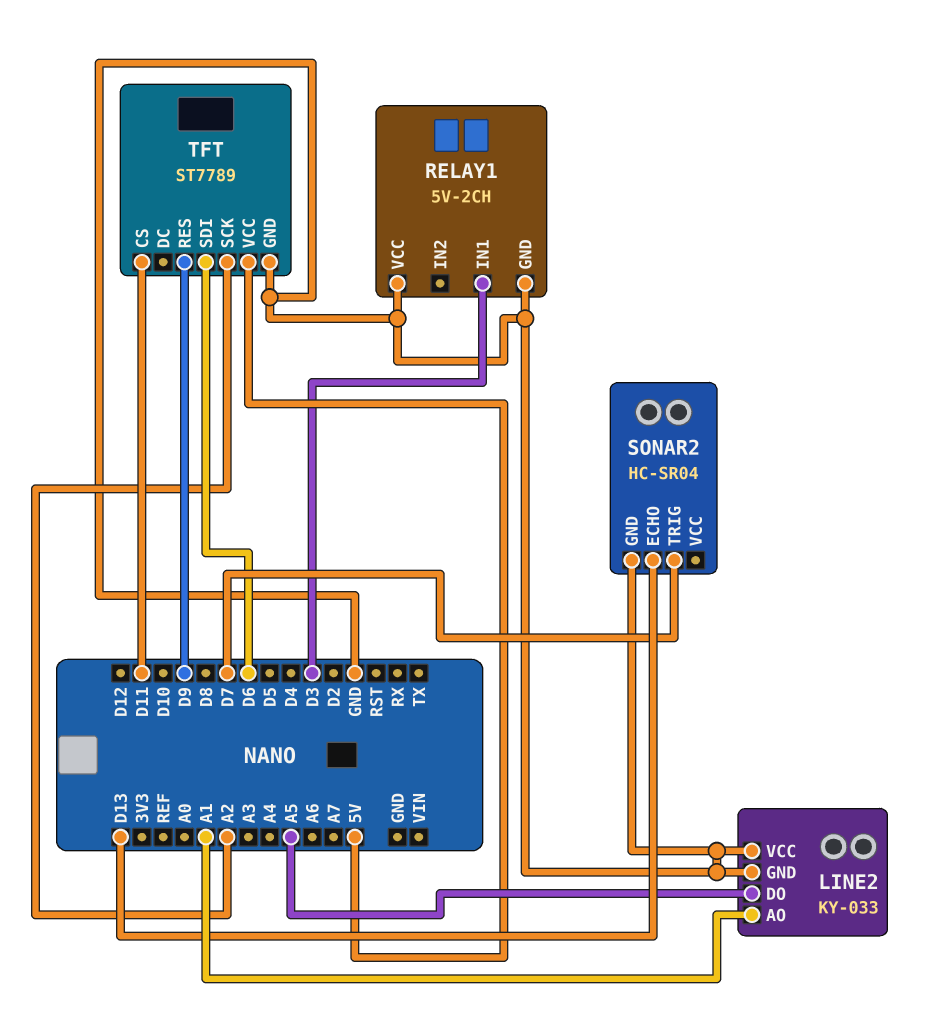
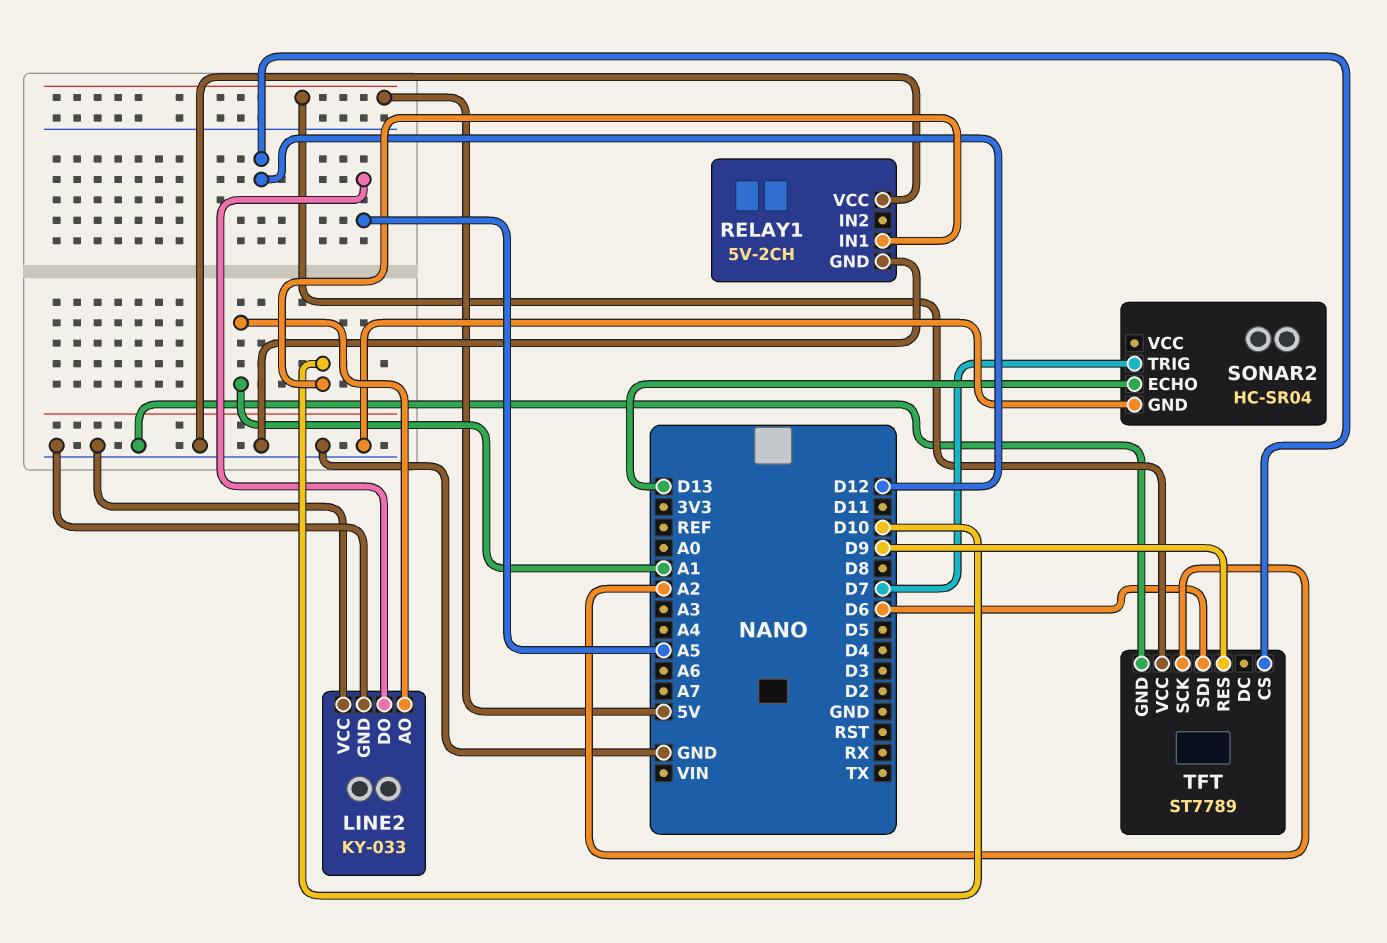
RELAY1 pin IN1: D3 -> D10
TFT pin CS: D11 -> D12

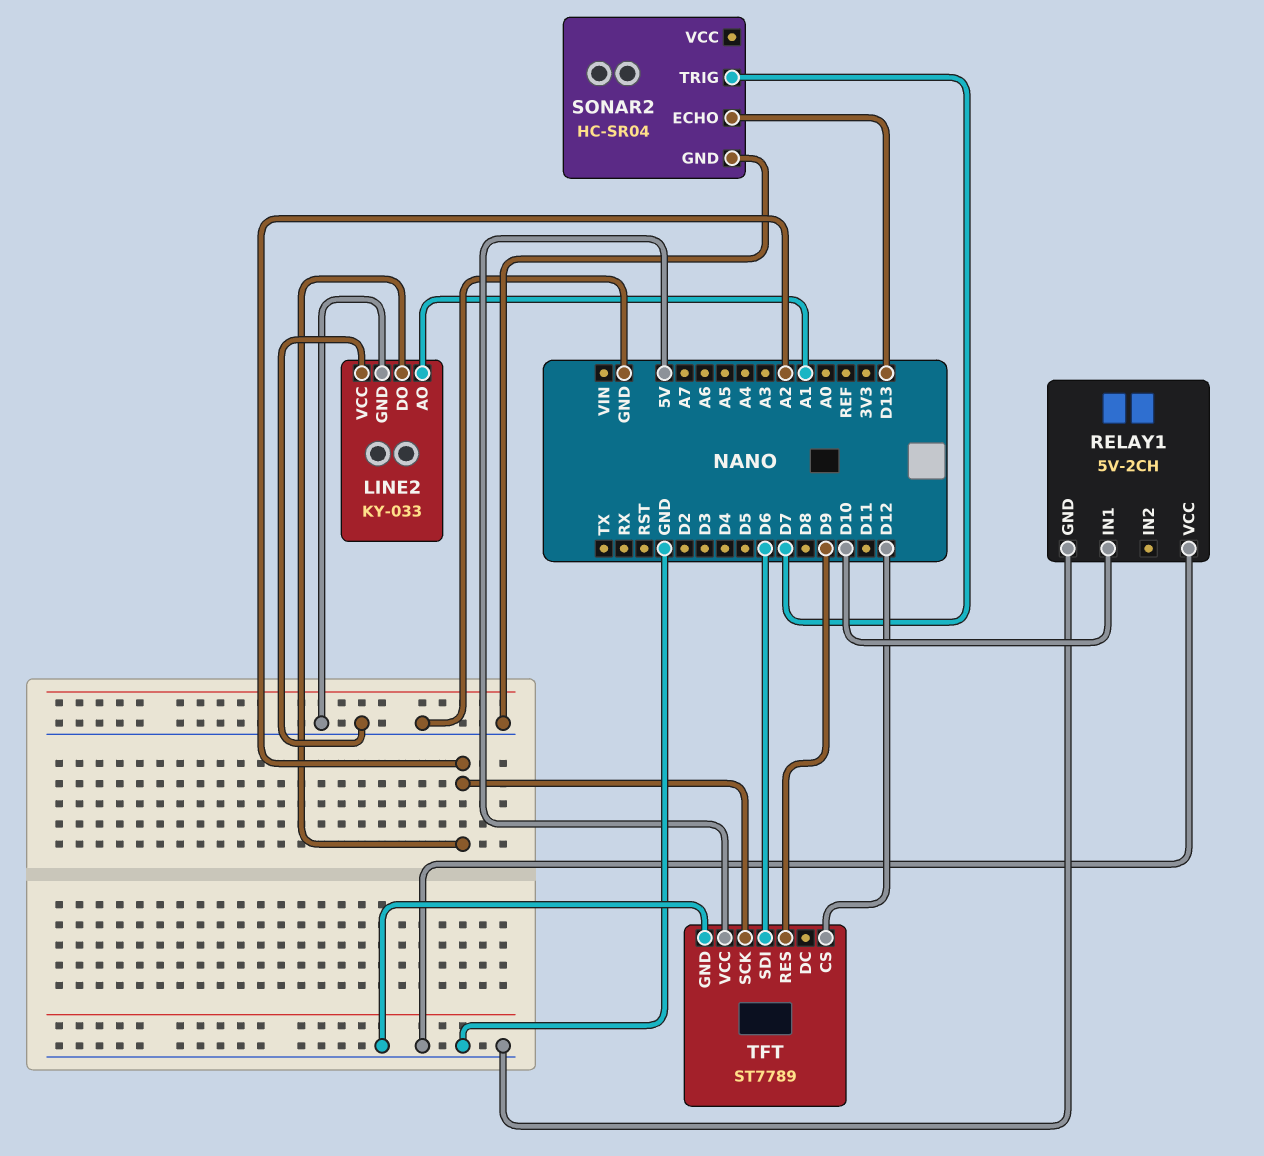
LINE2 pin DO: A5 -> A2

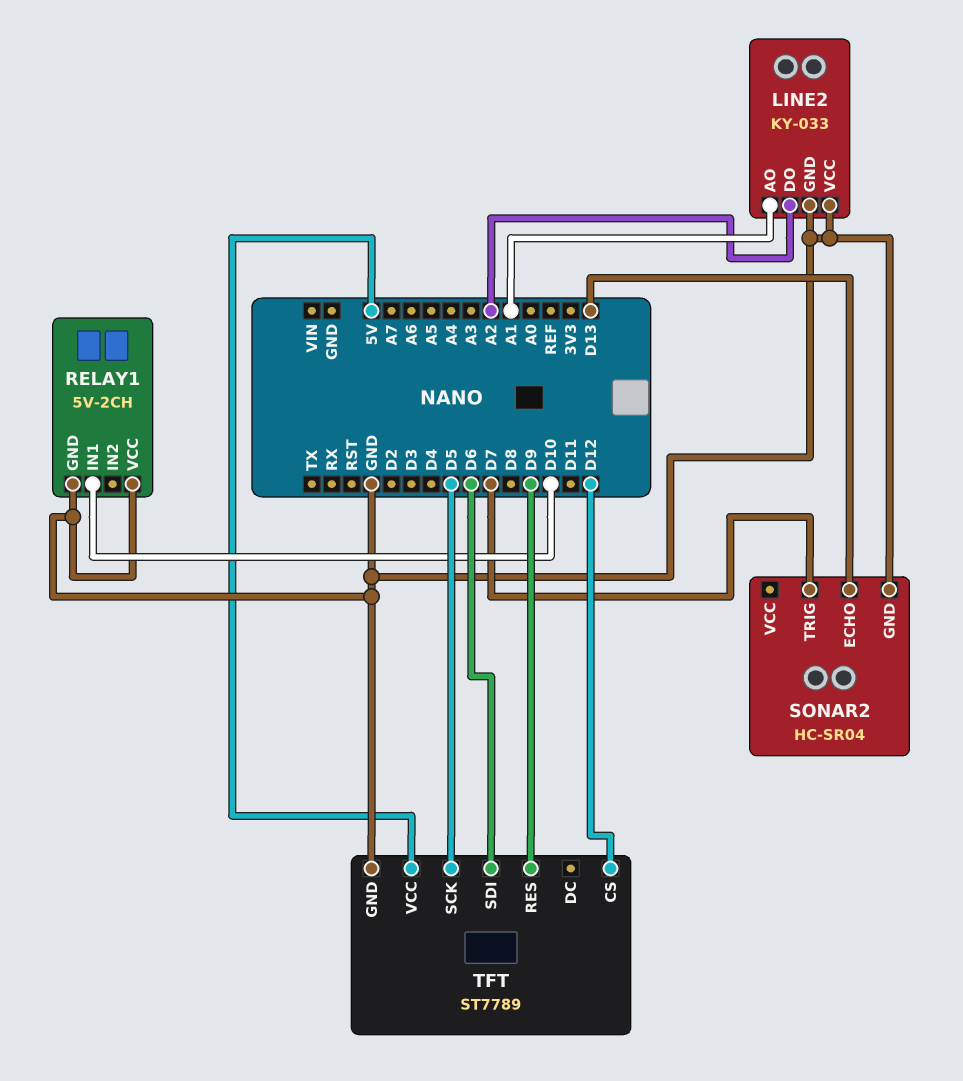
TFT pin SCK: A2 -> D5

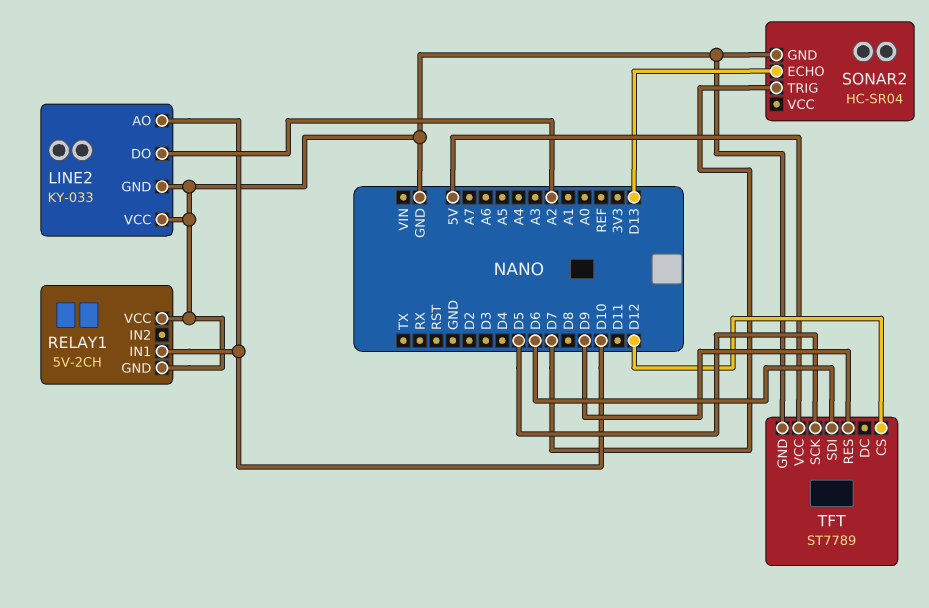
LINE2 pin AO: A1 -> D10

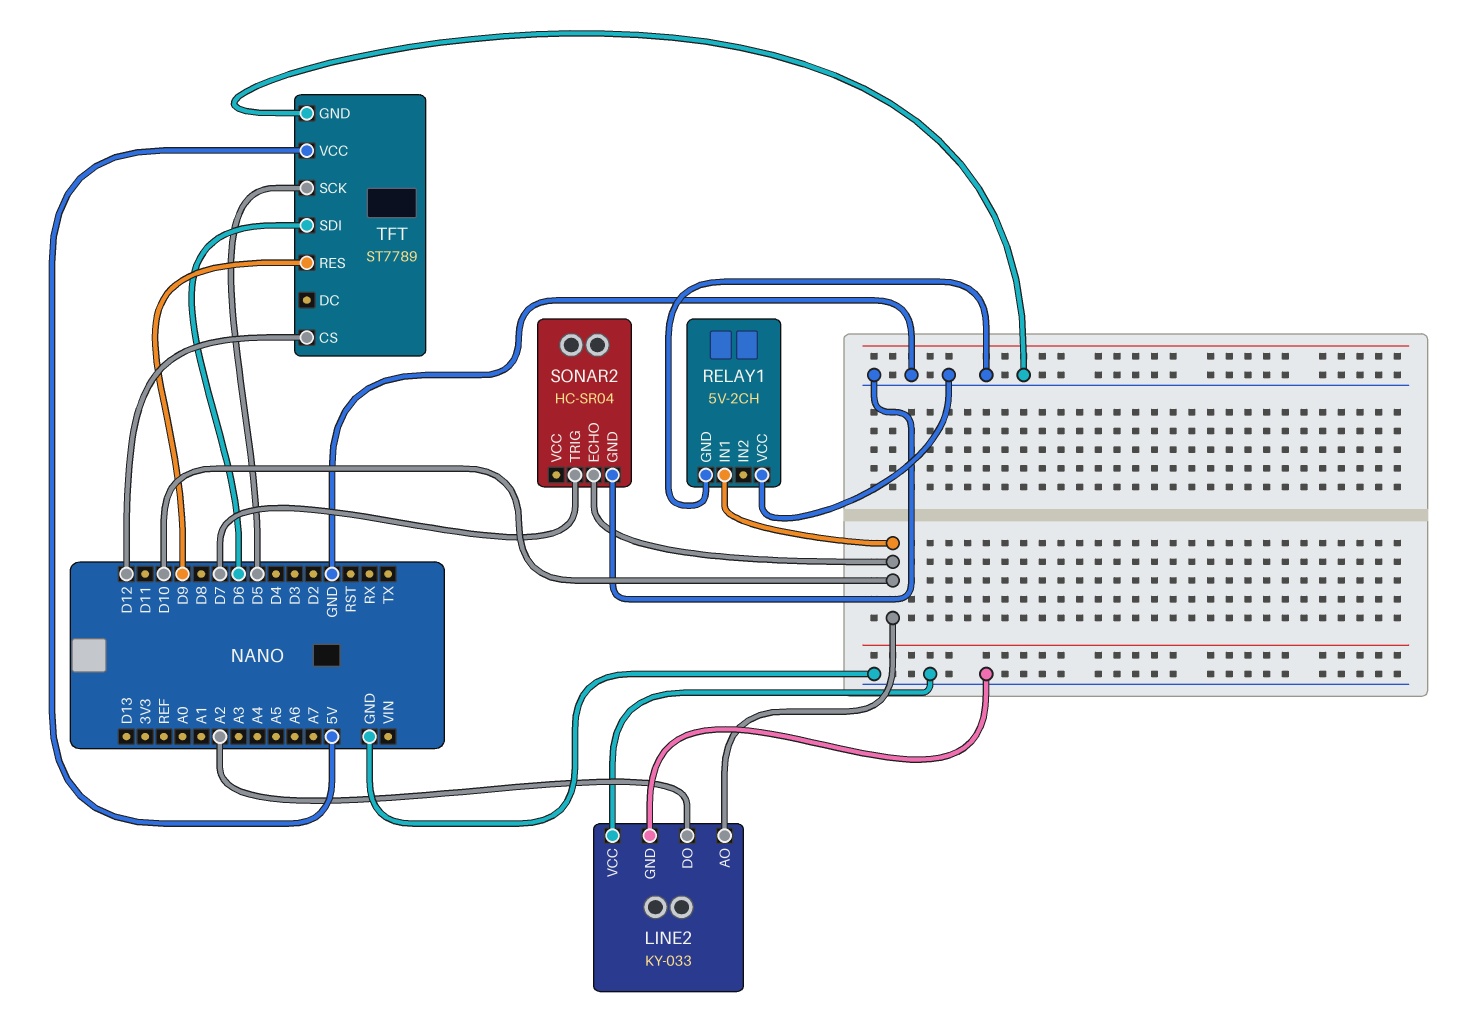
SONAR2 pin ECHO: D13 -> D10

